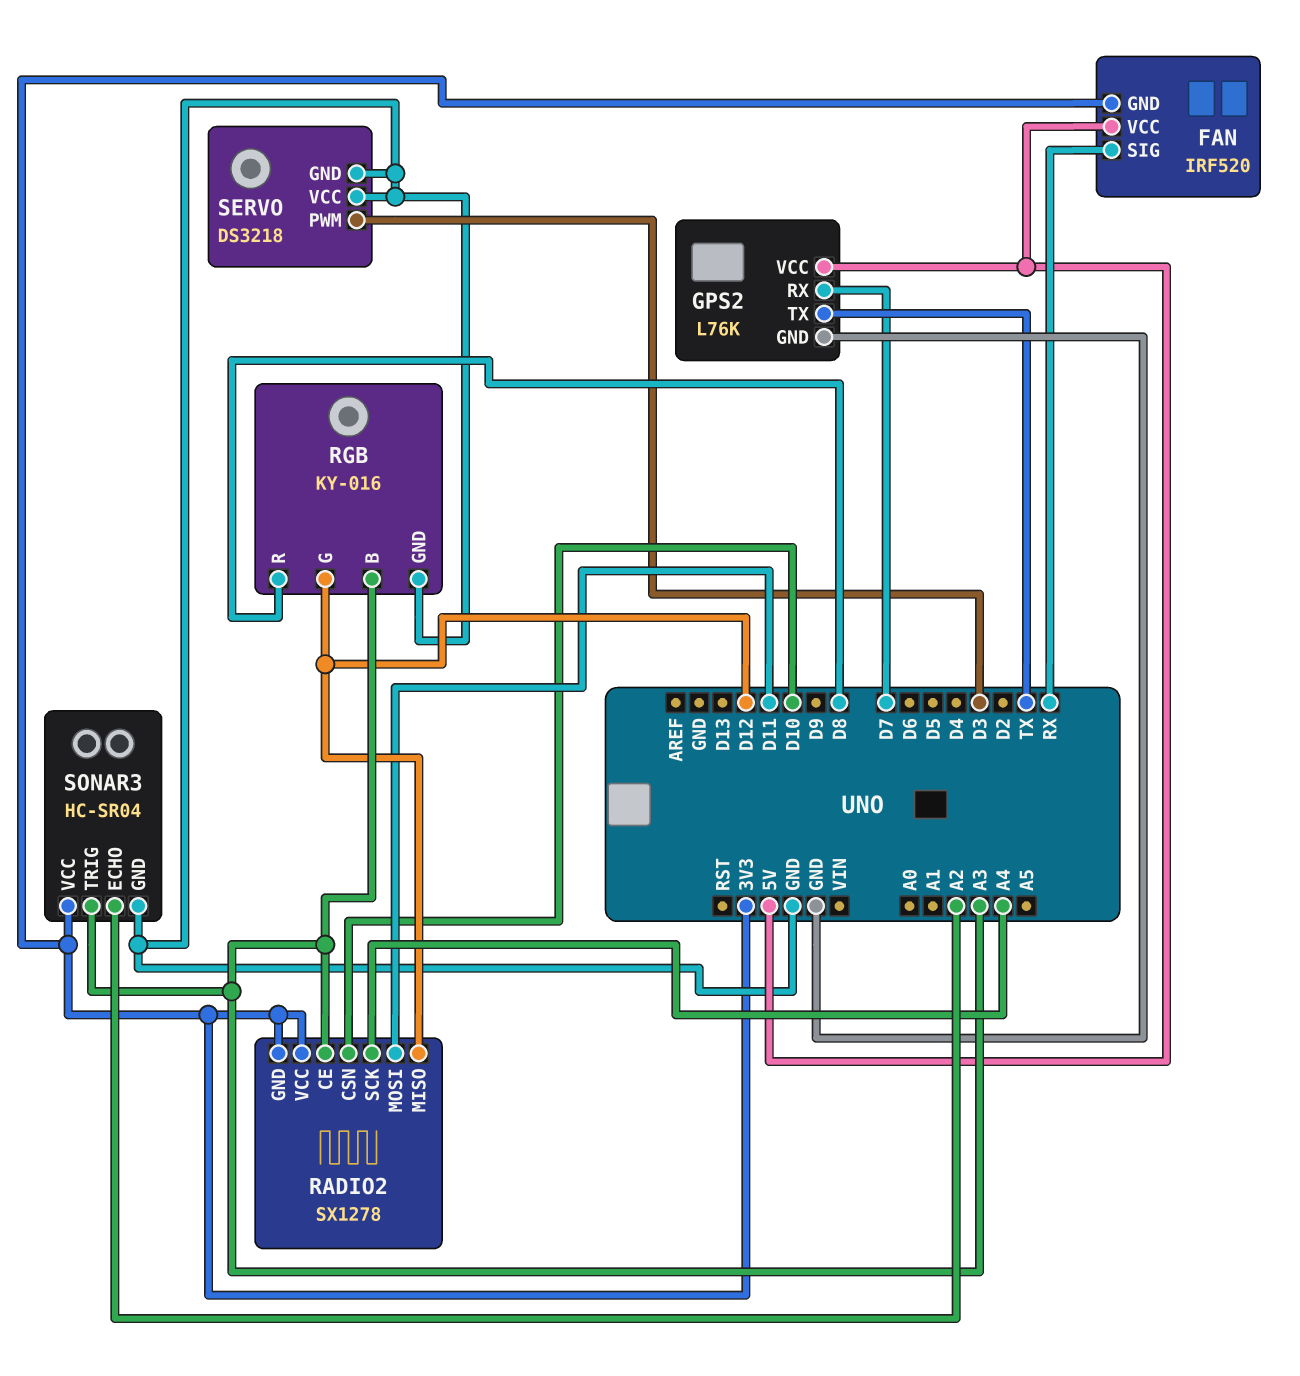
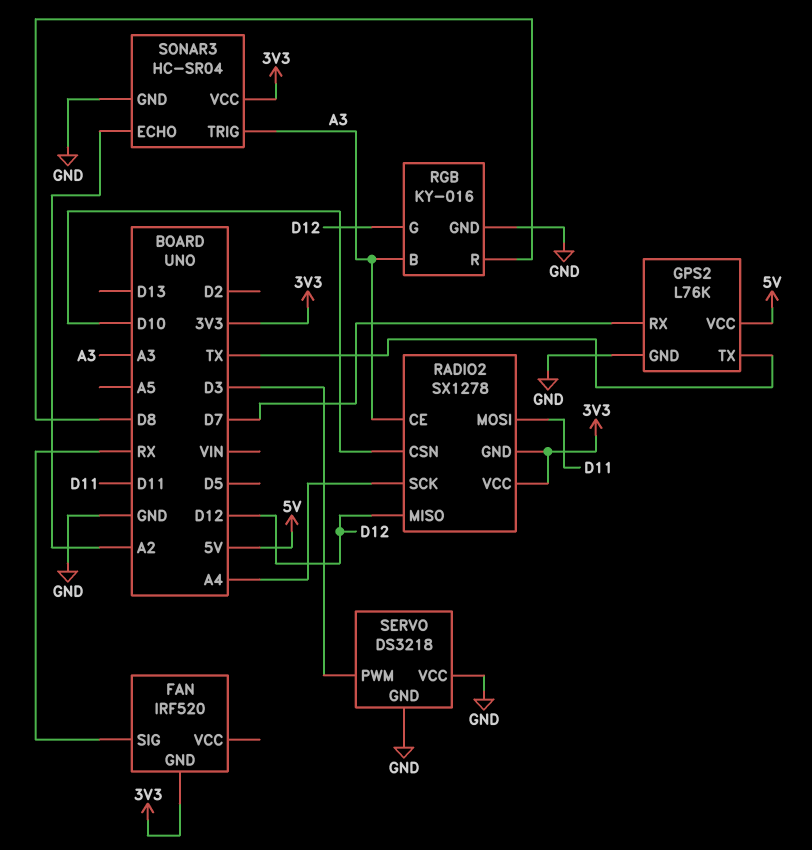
FAN pin VCC: 5V -> none

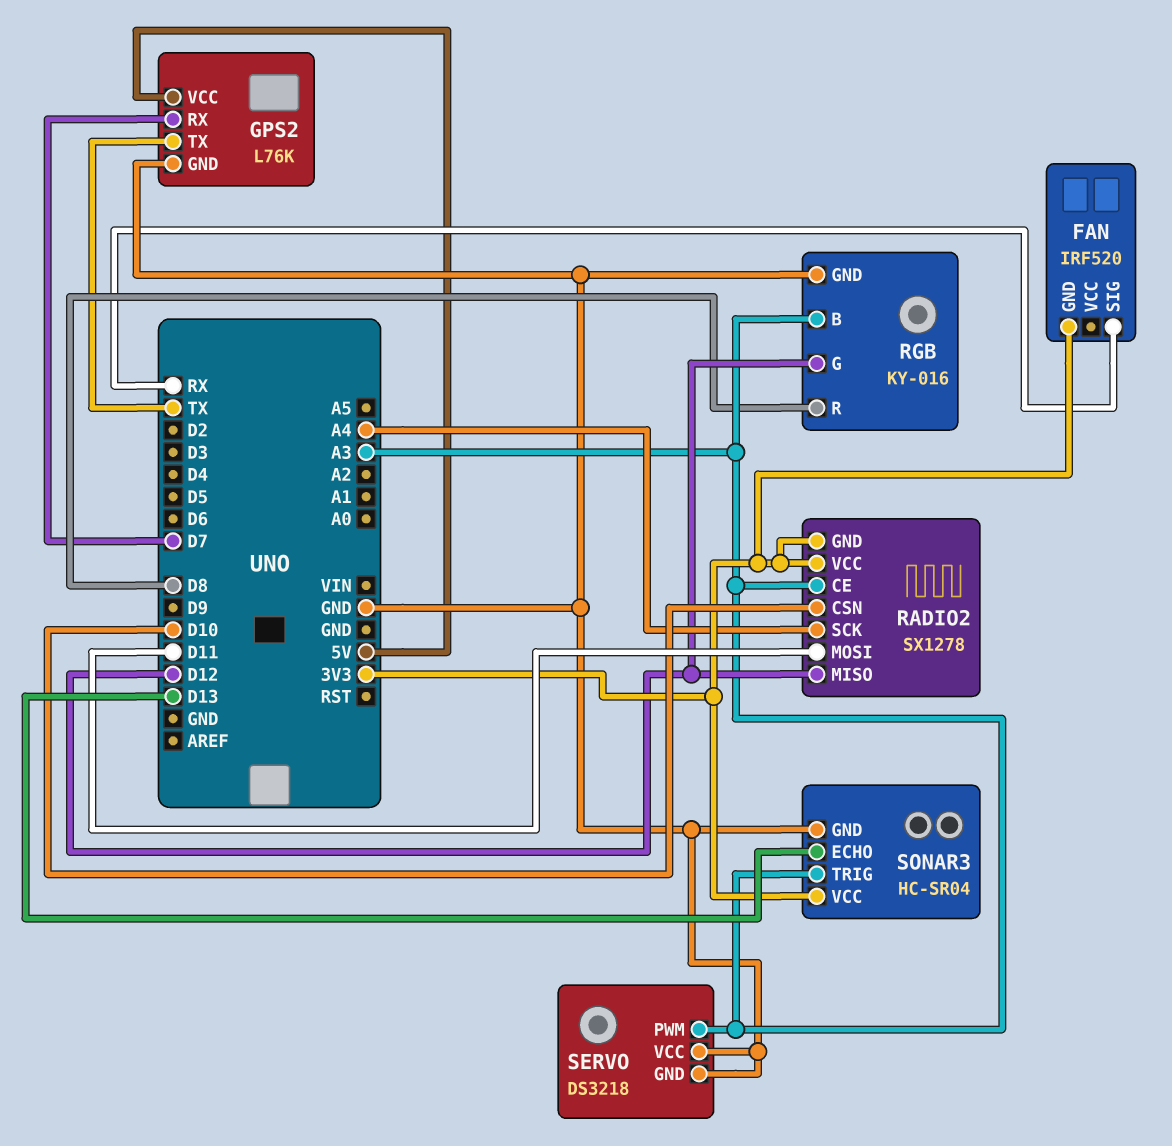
SERVO pin PWM: D3 -> A3
SONAR3 pin ECHO: A2 -> D13

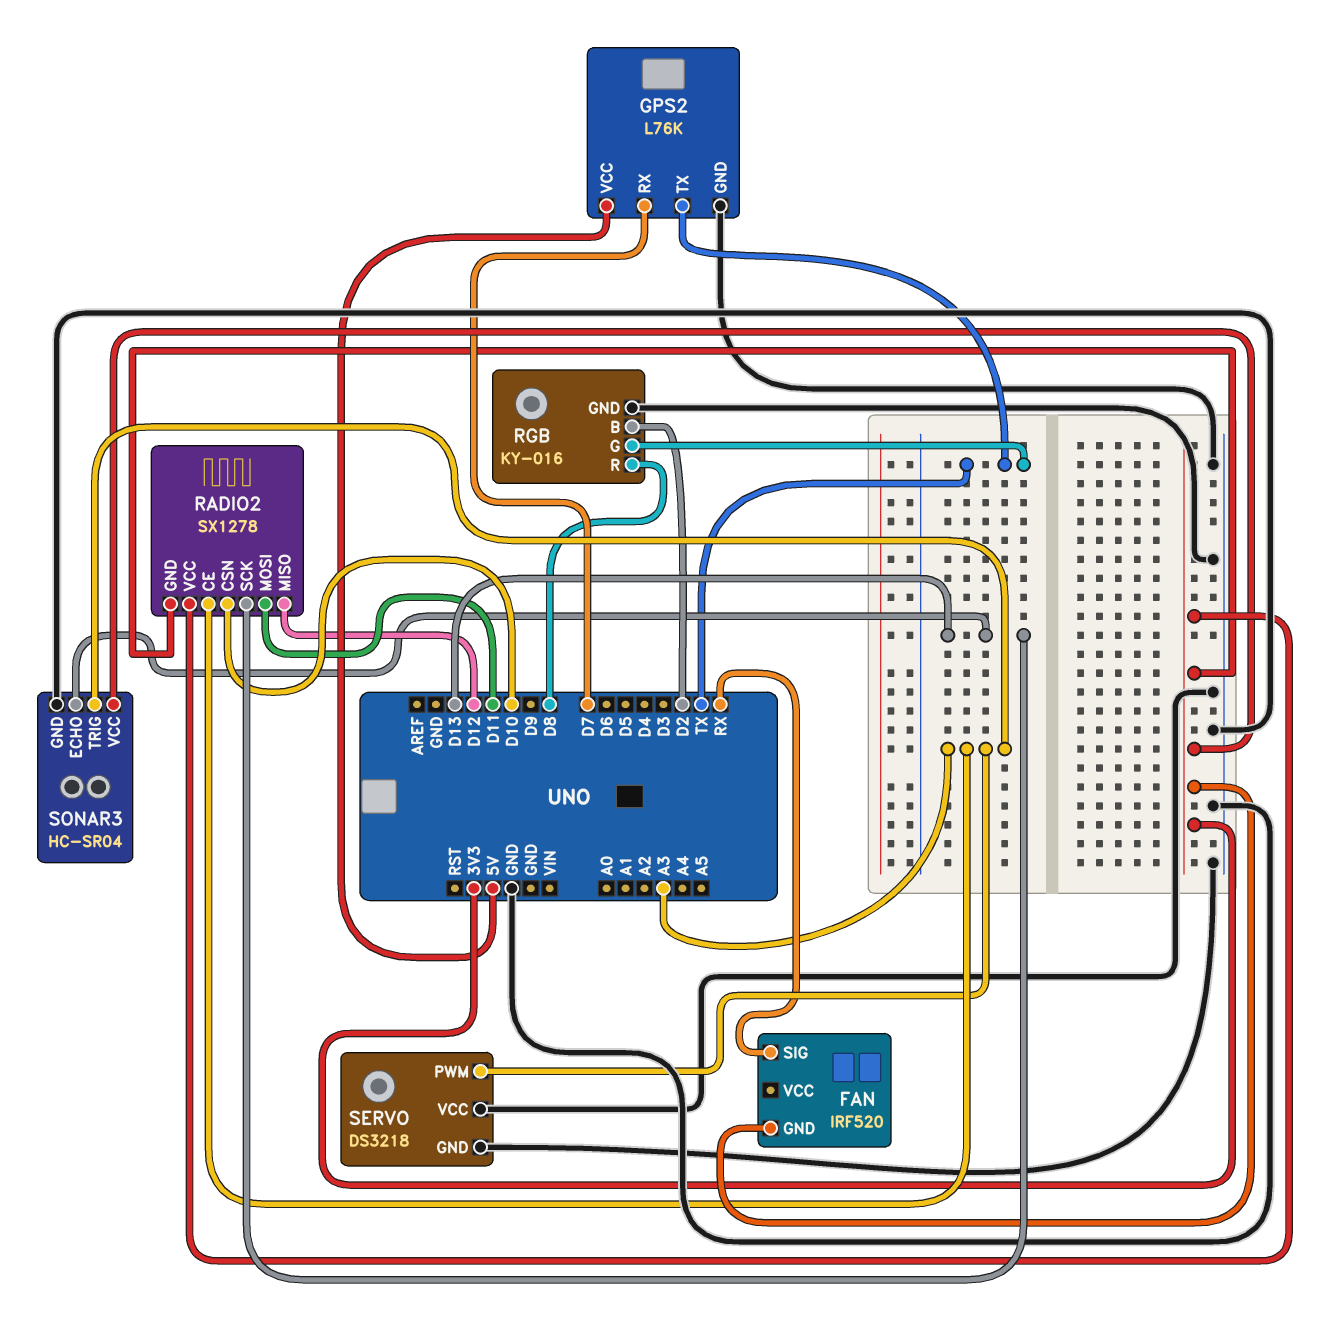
RADIO2 pin SCK: A4 -> D13
RGB pin B: A3 -> D2
RGB pin G: D12 -> TX

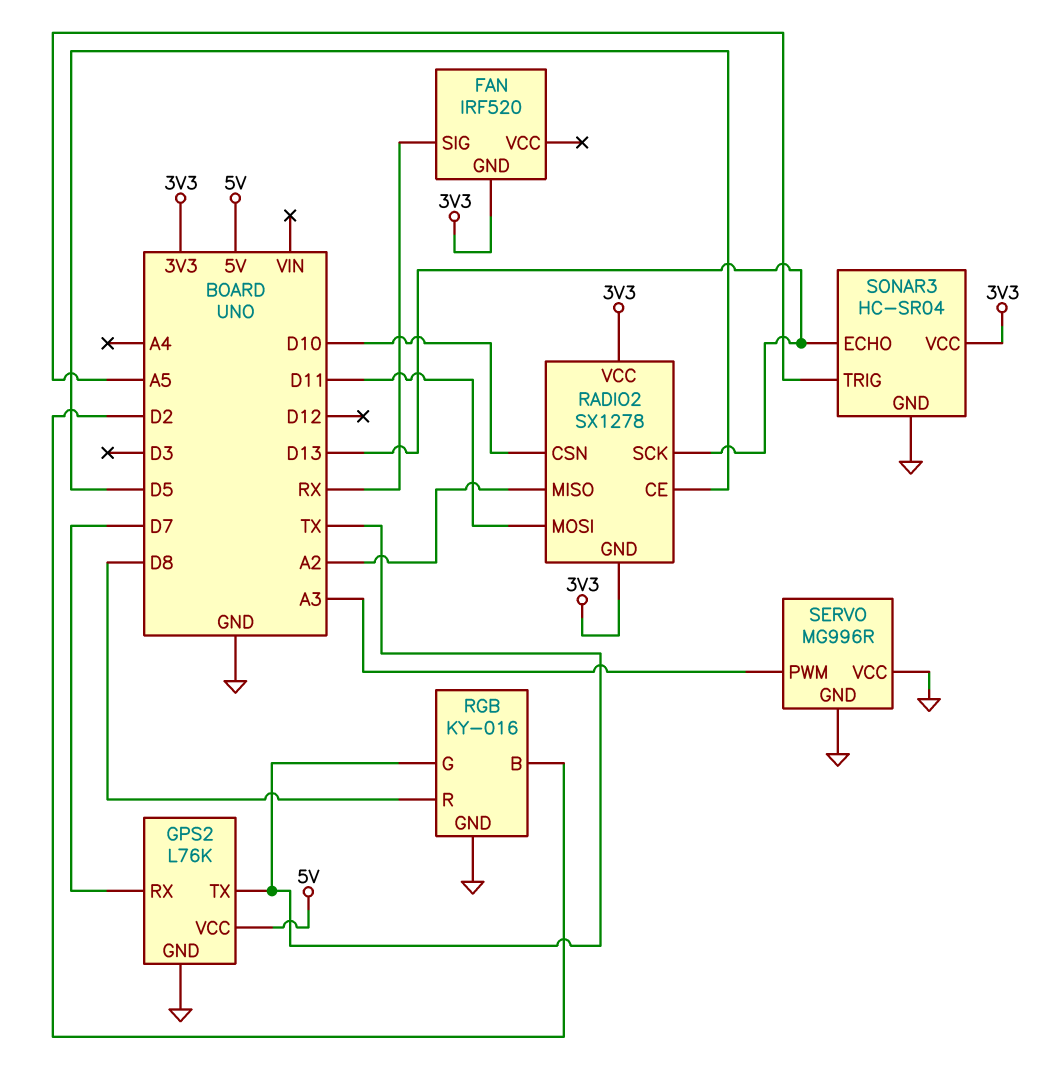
RADIO2 pin CE: A3 -> D5
RADIO2 pin MISO: D12 -> A2
SERVO: DS3218 -> MG996R
SONAR3 pin TRIG: A3 -> A5

